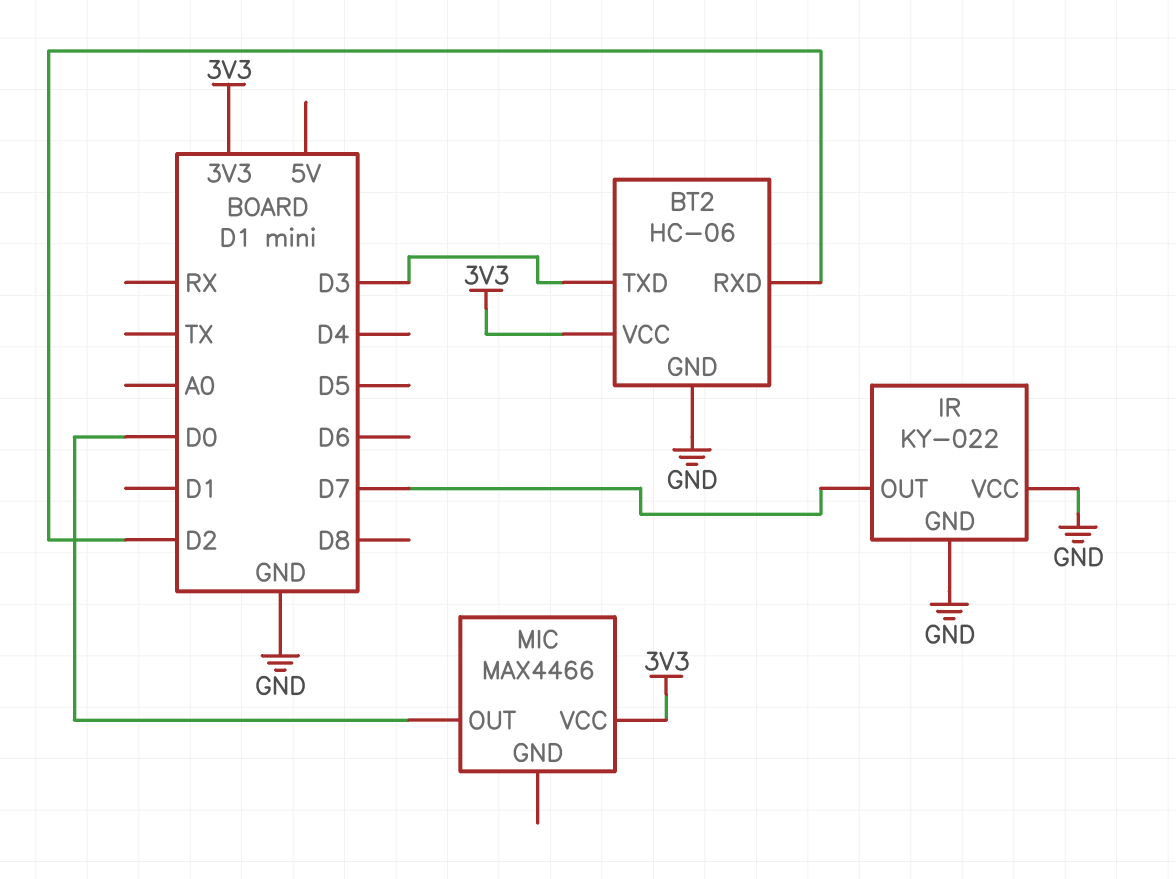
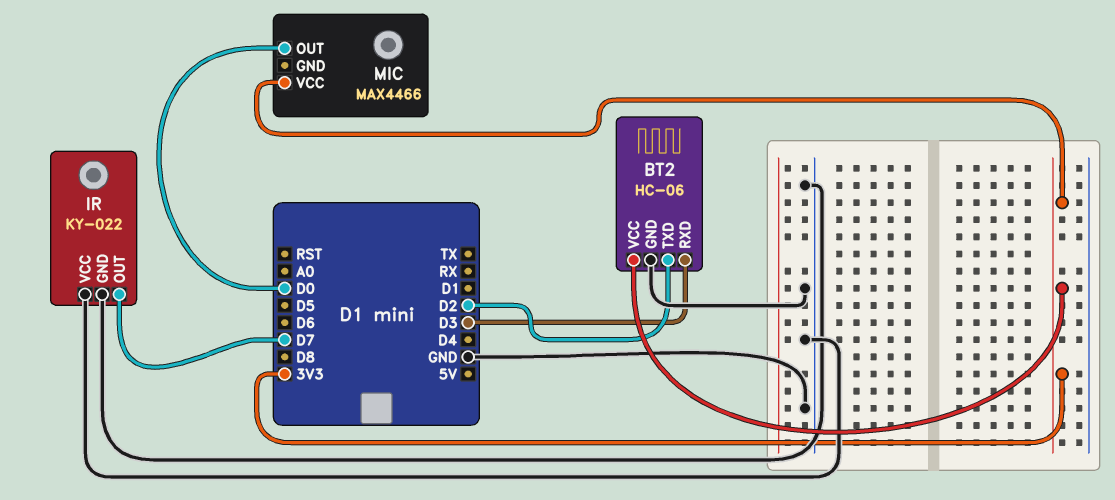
BT2 pin RXD: D2 -> D3
BT2 pin TXD: D3 -> D2

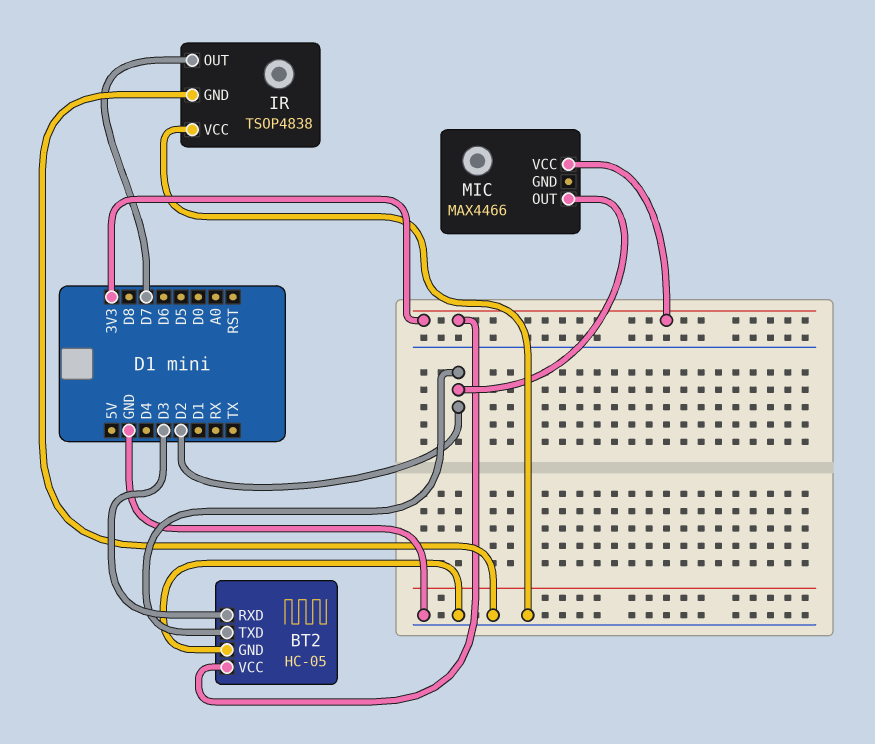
BT2: HC-06 -> HC-05
IR: KY-022 -> TSOP4838
MIC pin OUT: D0 -> D2

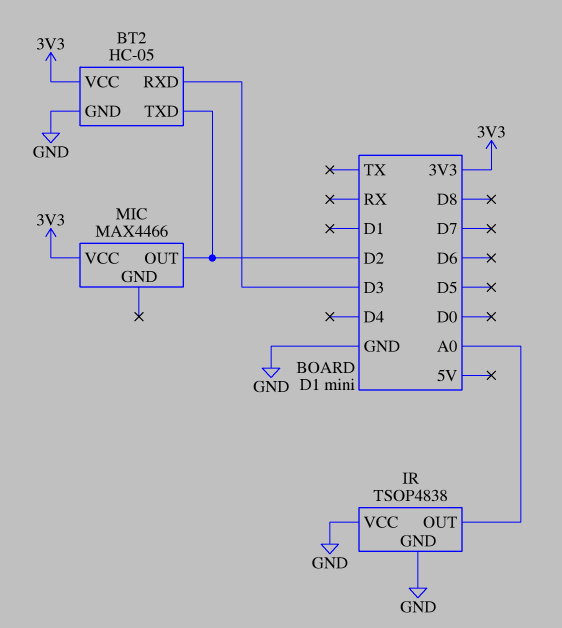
IR pin OUT: D7 -> A0

